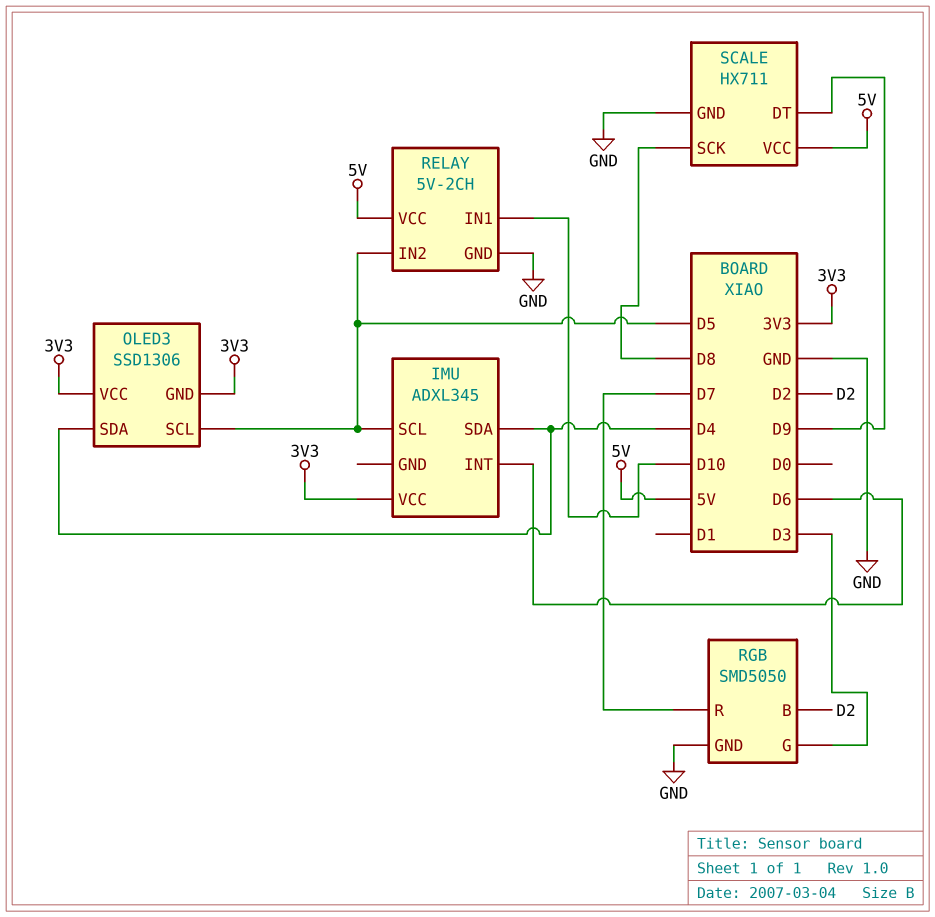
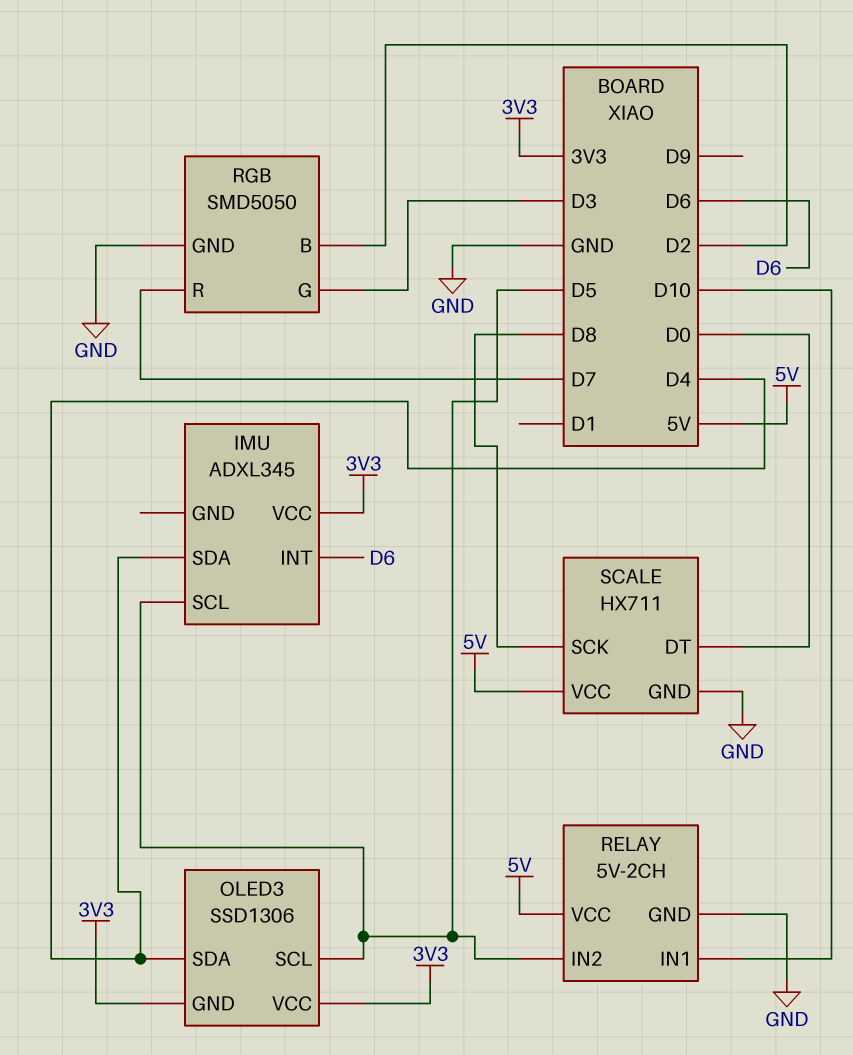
SCALE pin DT: D9 -> D0

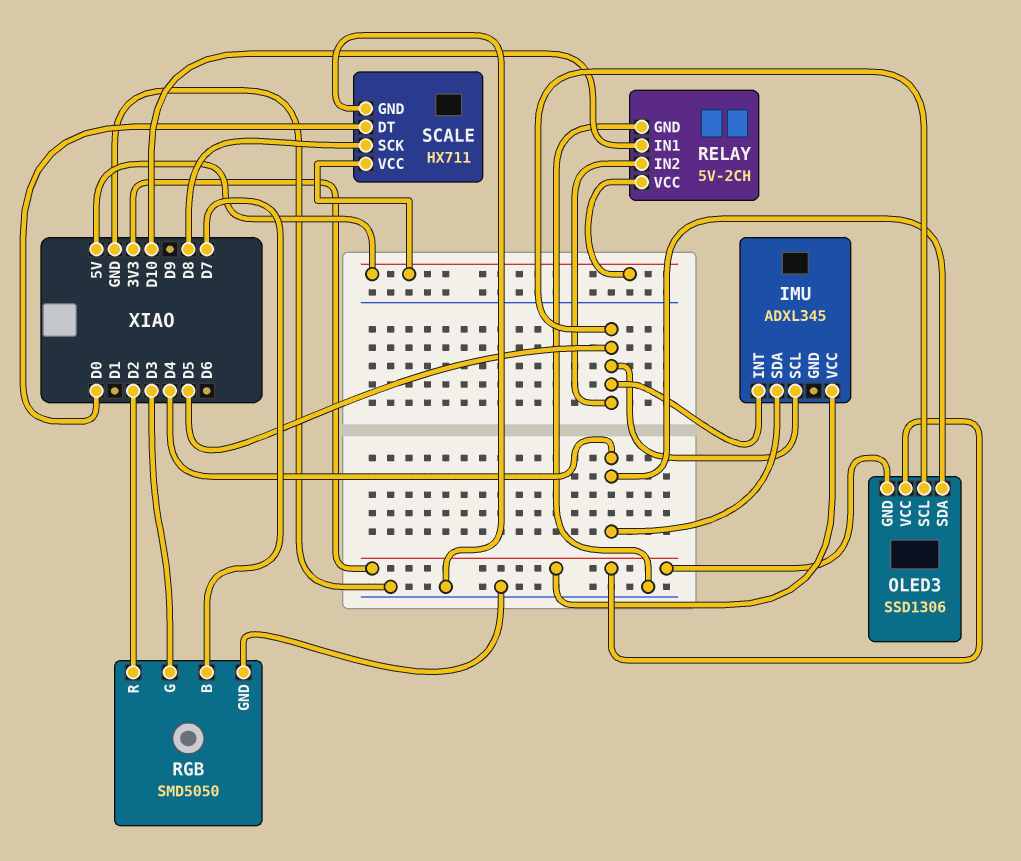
IMU pin INT: D6 -> D5
RGB pin B: D2 -> D7
RGB pin R: D7 -> D2

